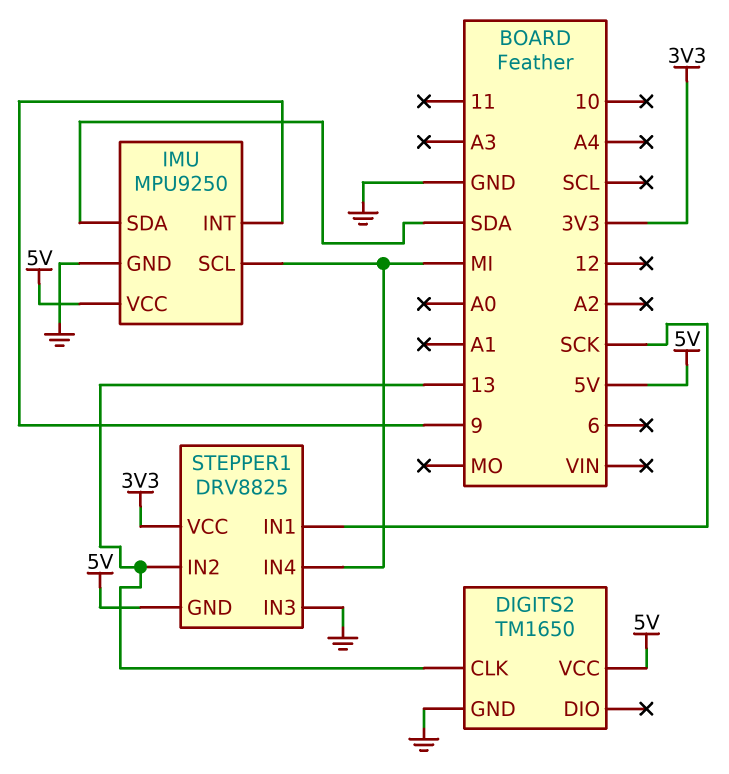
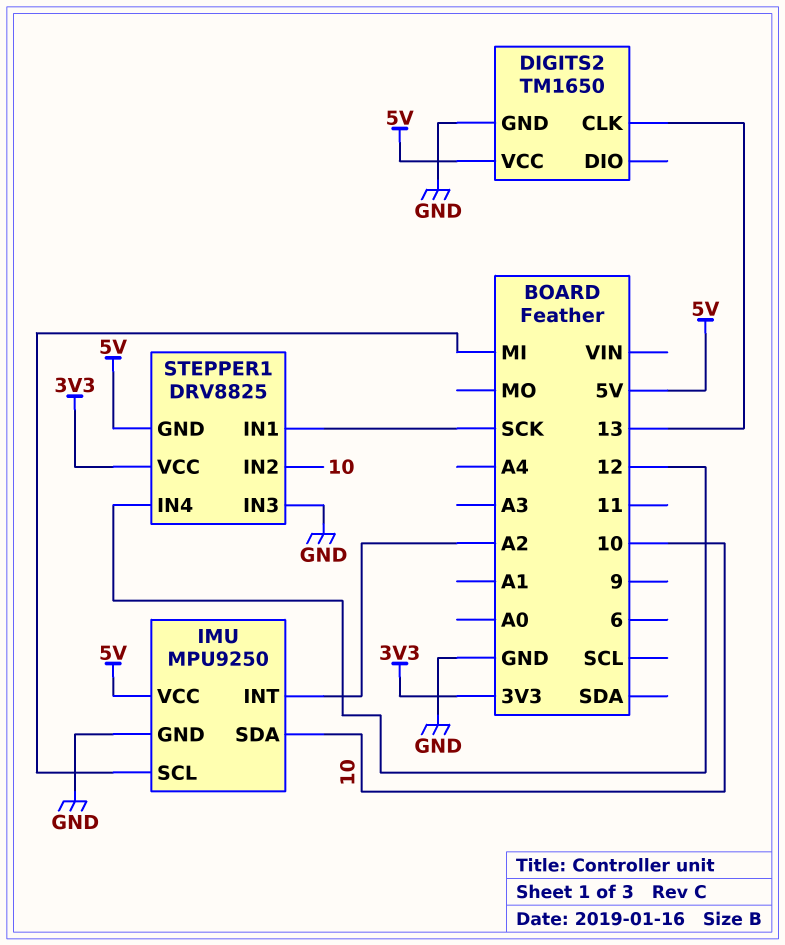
IMU pin INT: 9 -> A2
IMU pin SDA: SDA -> 10
STEPPER1 pin IN2: 13 -> 10
STEPPER1 pin IN4: MI -> 12

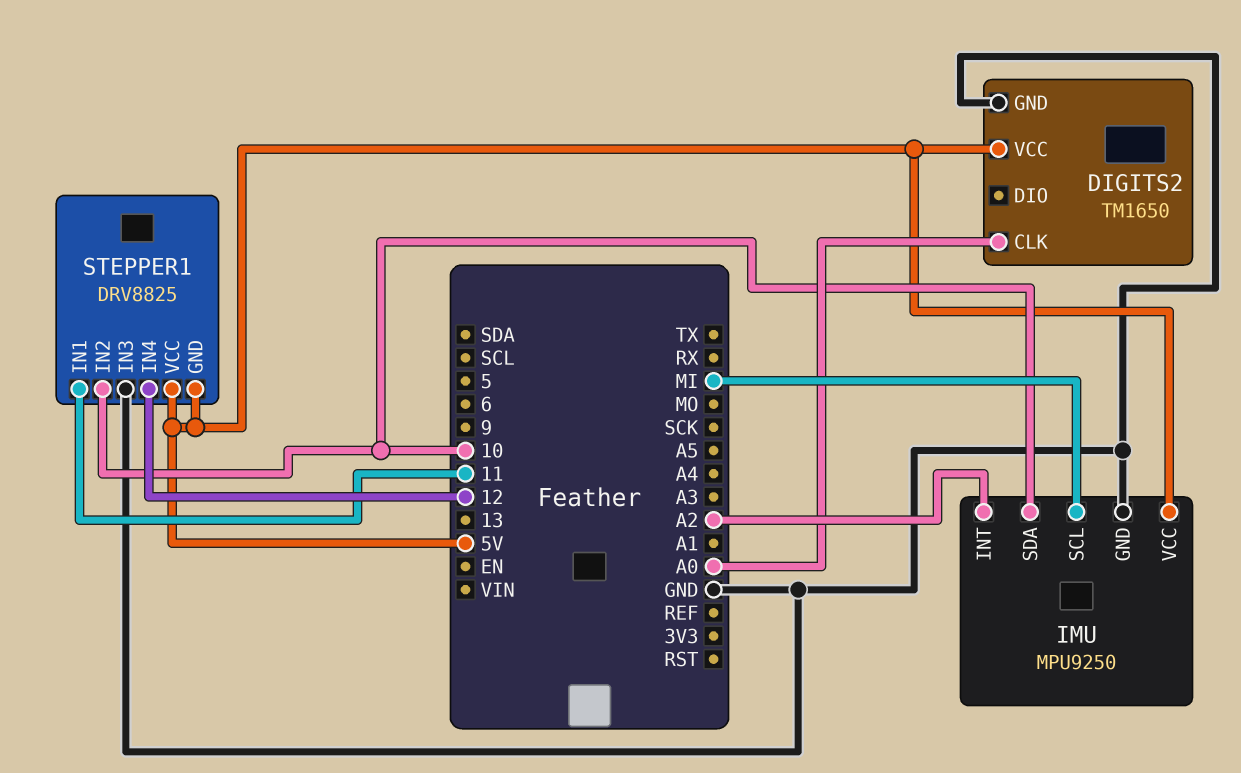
DIGITS2 pin CLK: 13 -> A0
STEPPER1 pin IN1: SCK -> 11
STEPPER1 pin VCC: 3V3 -> 5V

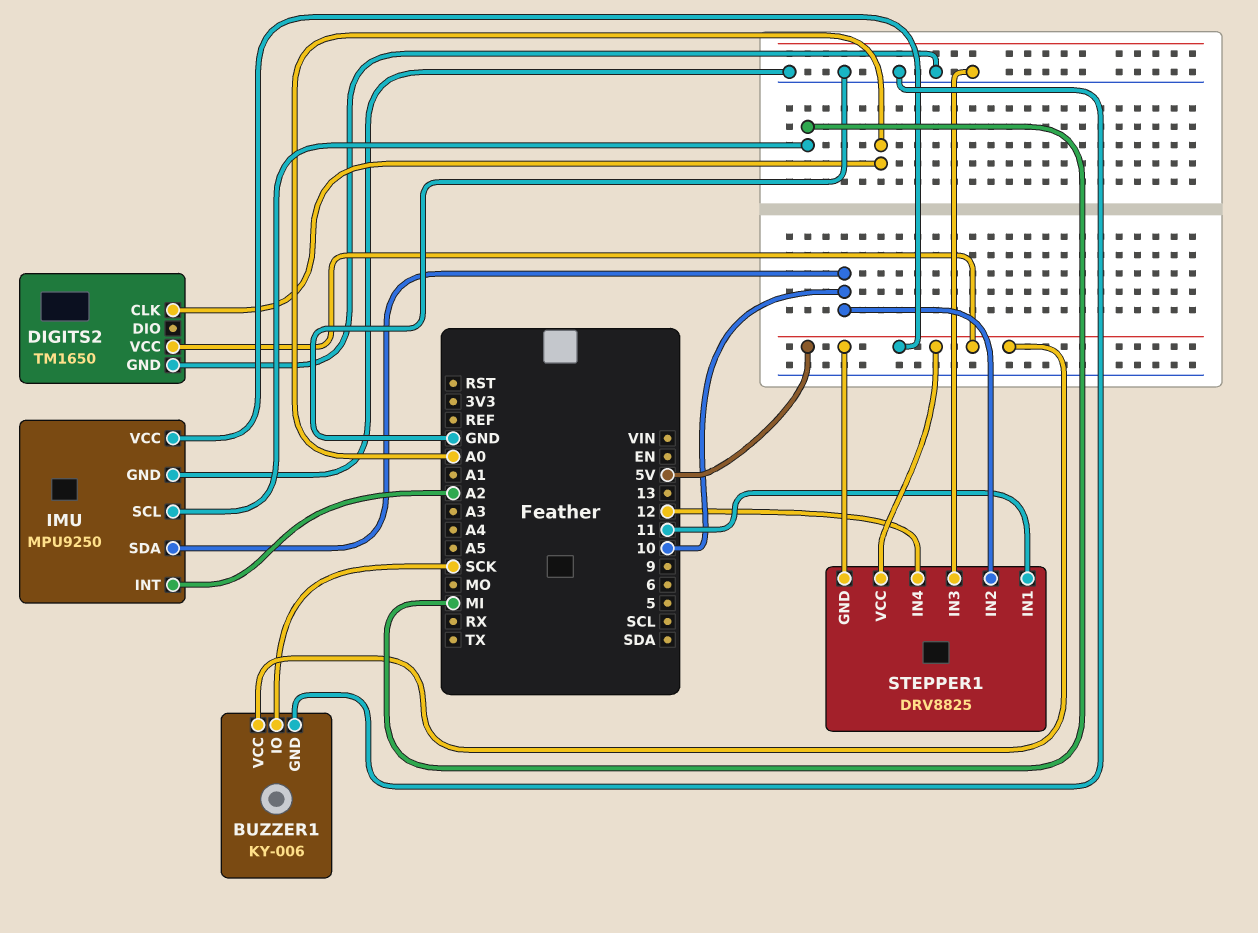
BUZZER1: none -> KY-006
BUZZER1 pin GND: none -> GND
BUZZER1 pin IO: none -> SCK
BUZZER1 pin VCC: none -> 5V

